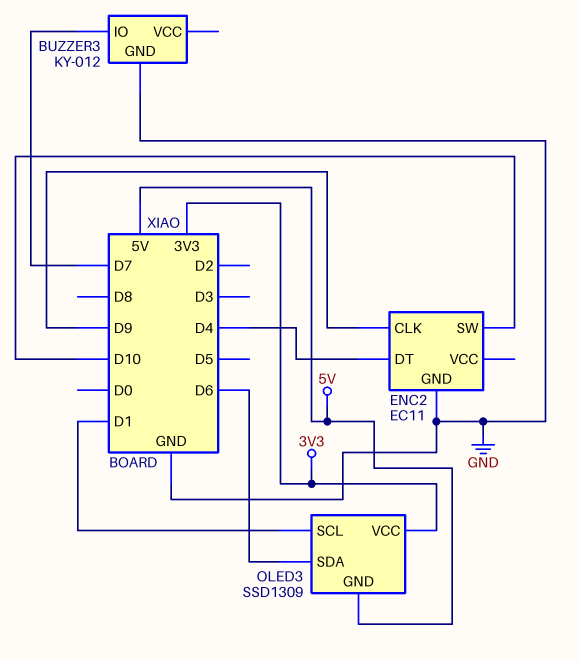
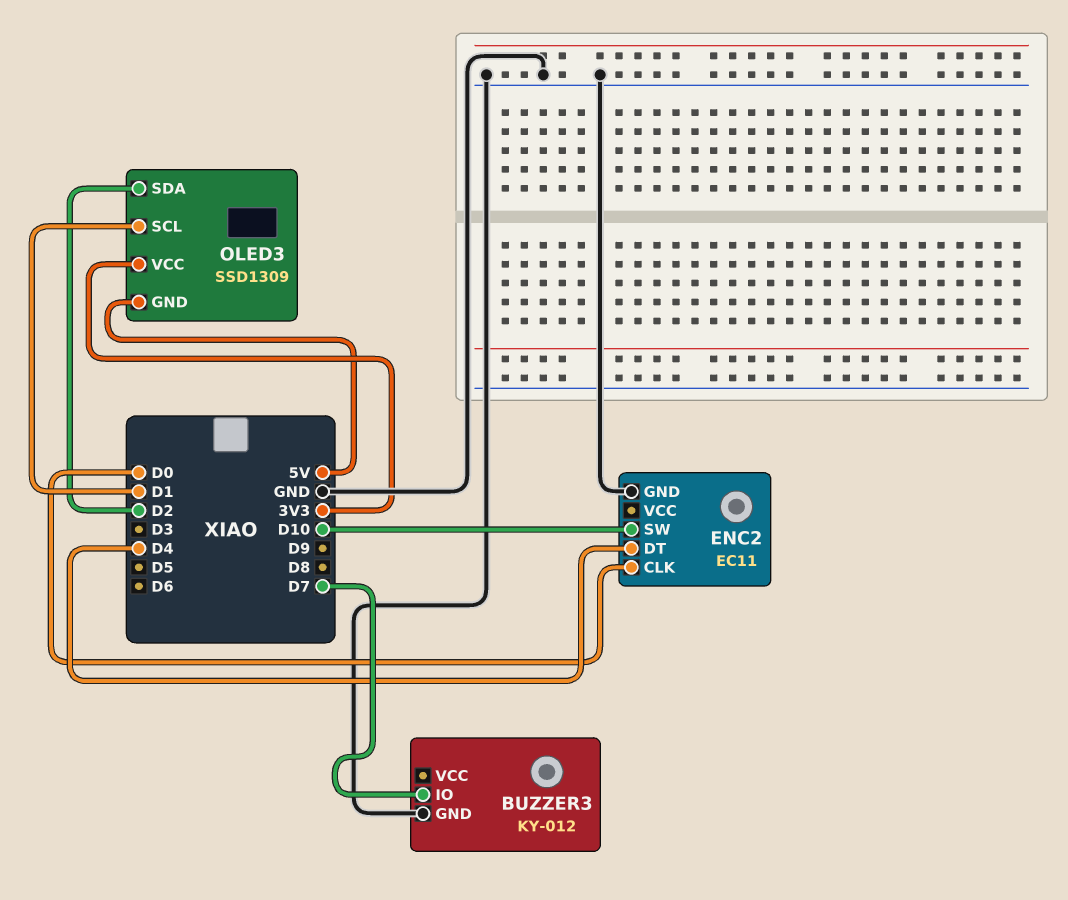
ENC2 pin CLK: D9 -> D0
OLED3 pin SDA: D6 -> D2

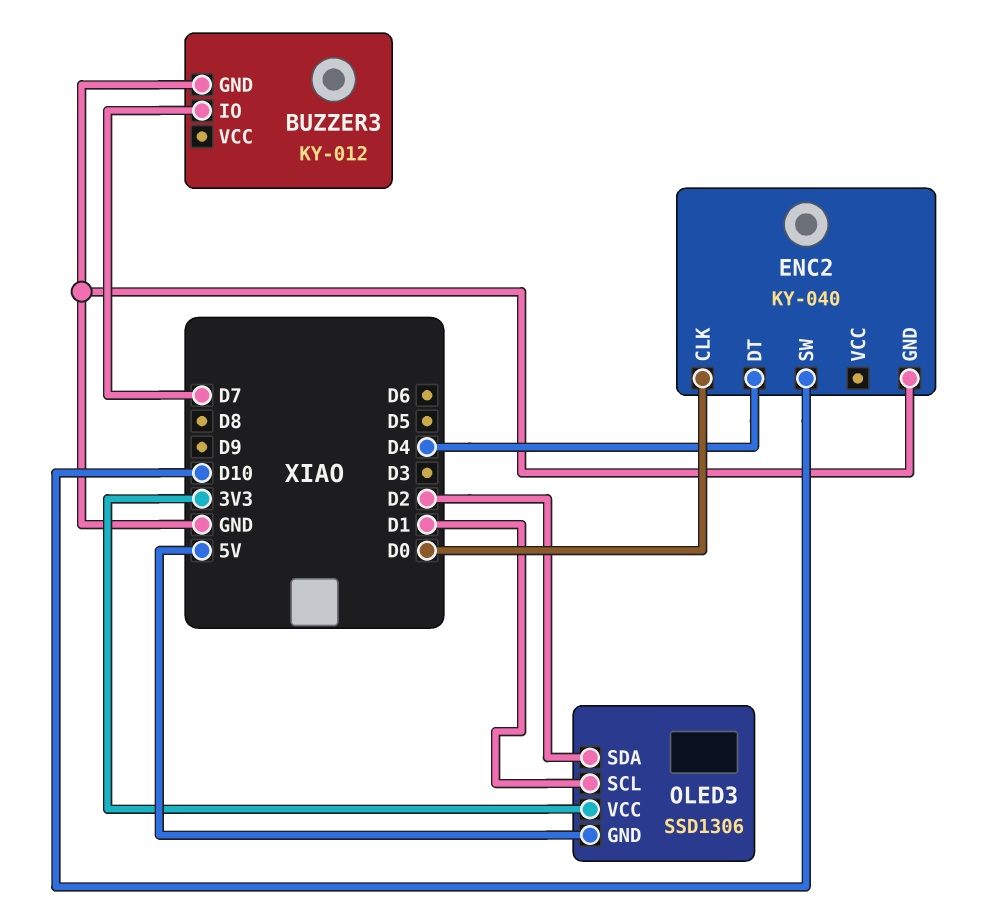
ENC2: EC11 -> KY-040
OLED3: SSD1309 -> SSD1306

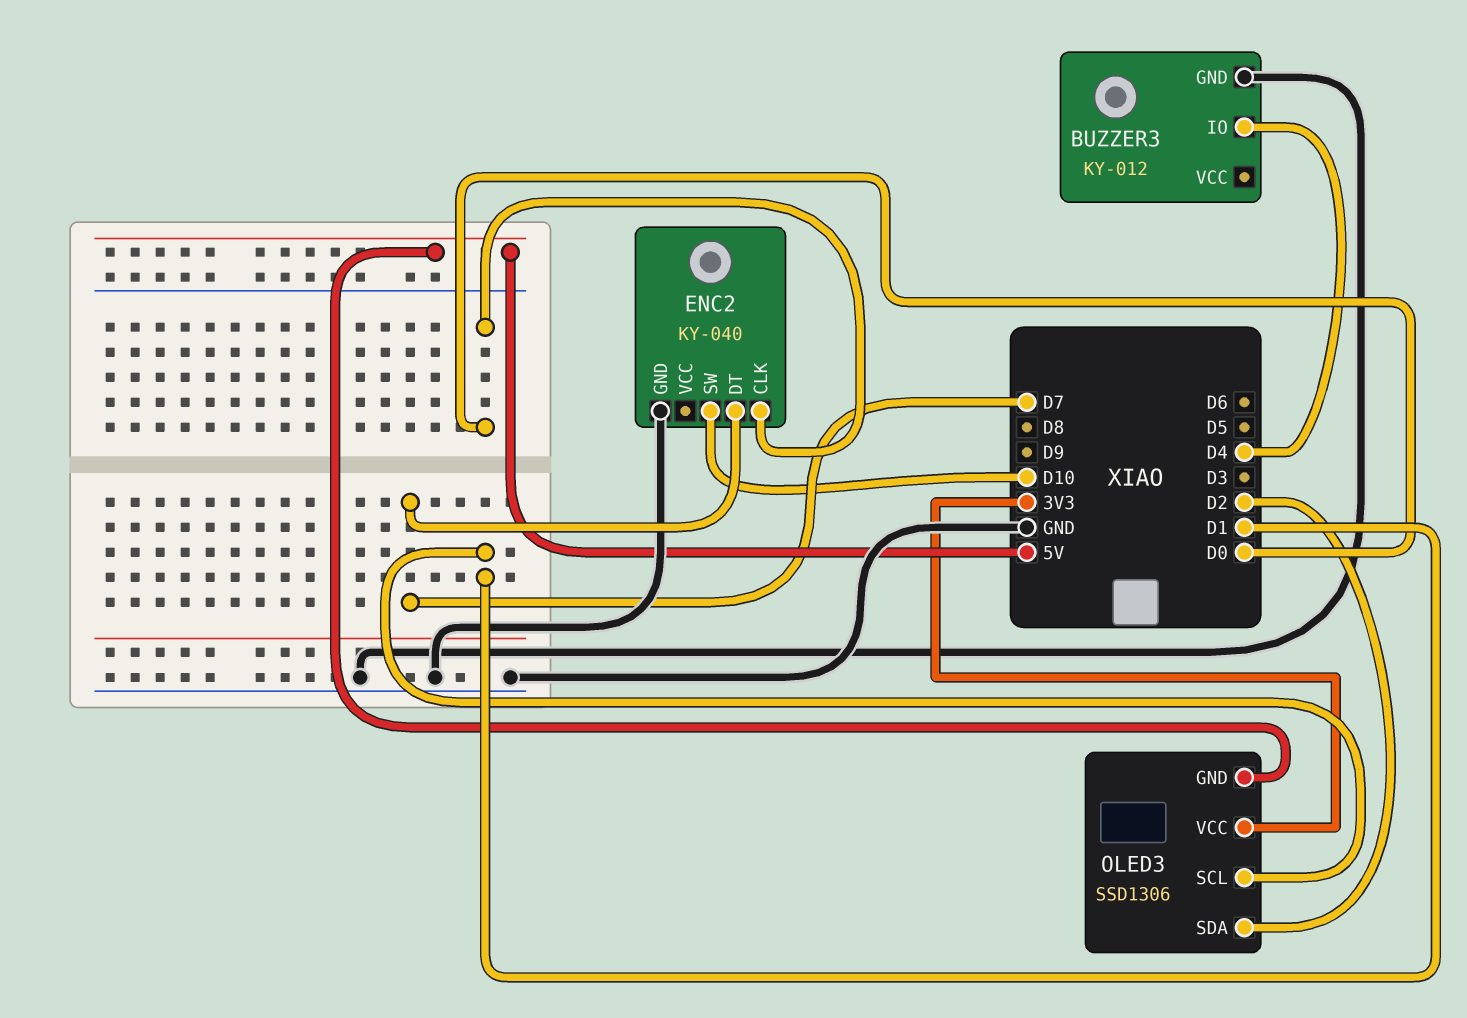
BUZZER3 pin IO: D7 -> D4
ENC2 pin DT: D4 -> D7

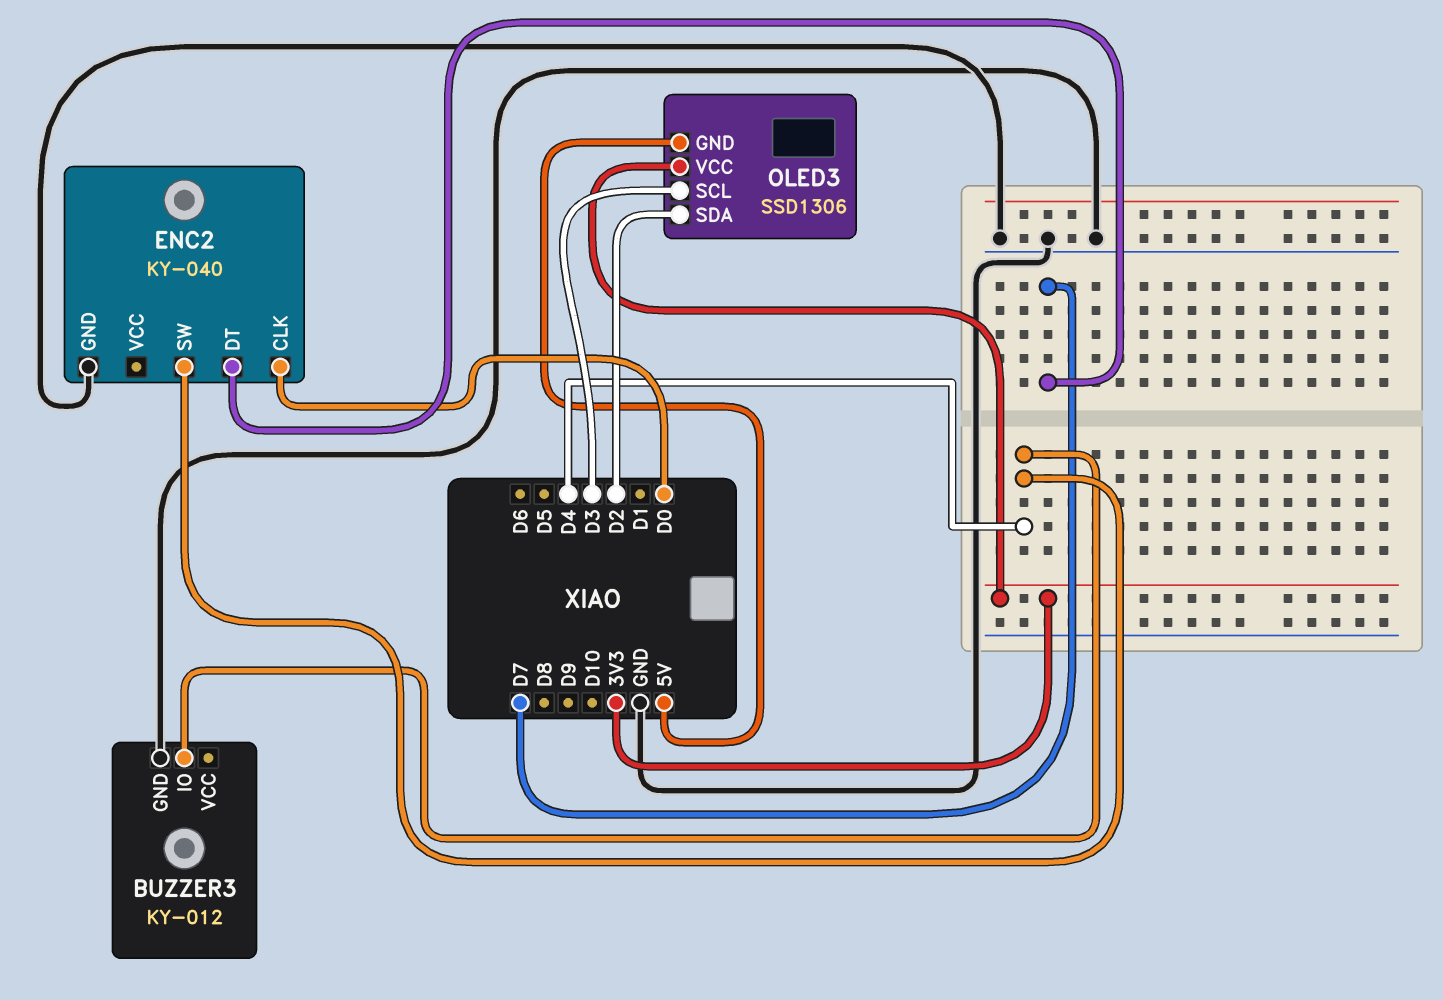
ENC2 pin SW: D10 -> D4
OLED3 pin SCL: D1 -> D3

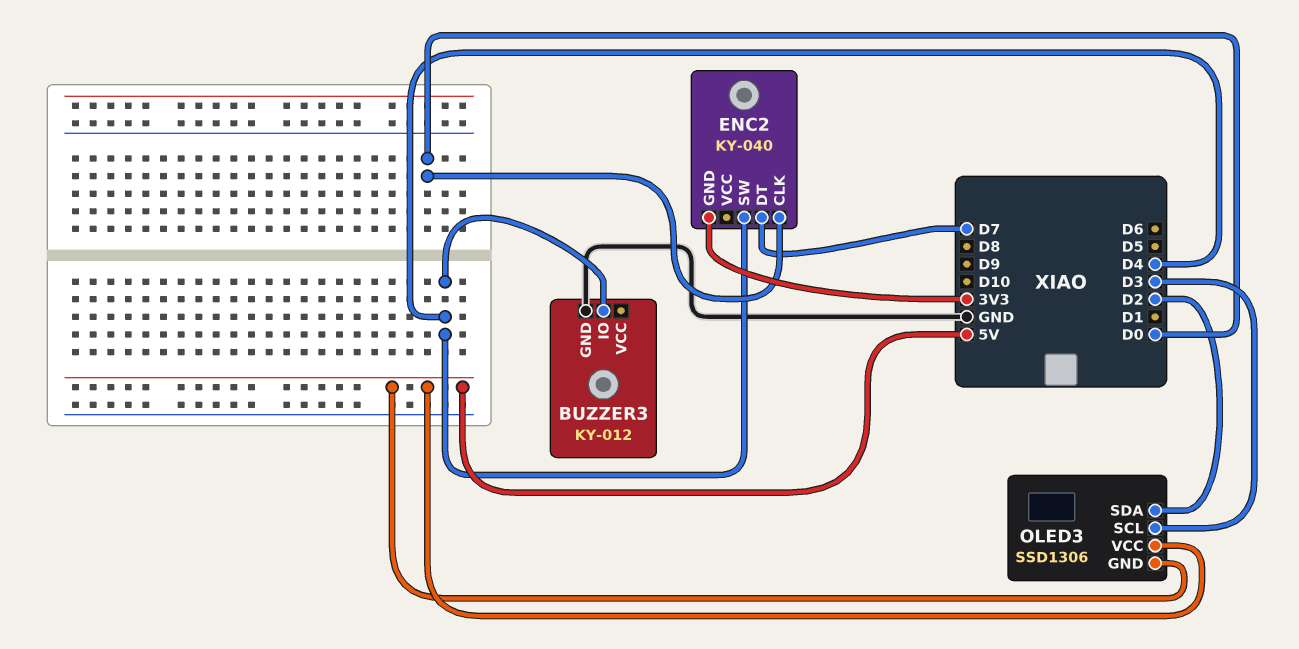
ENC2 pin GND: GND -> 3V3
OLED3 pin VCC: 3V3 -> 5V

